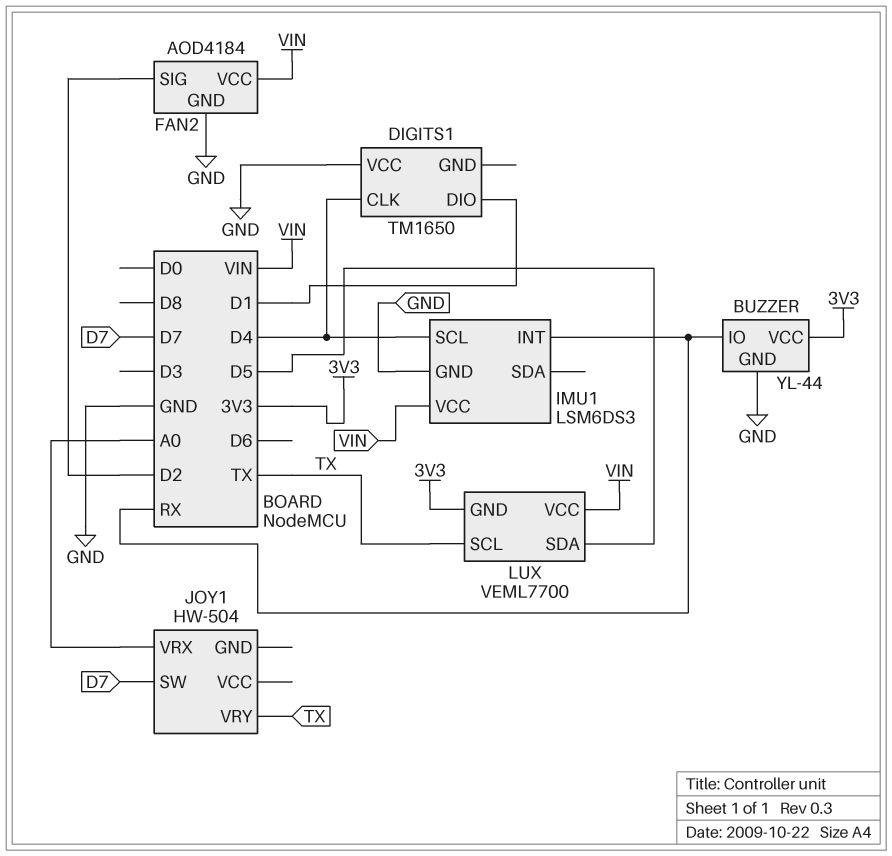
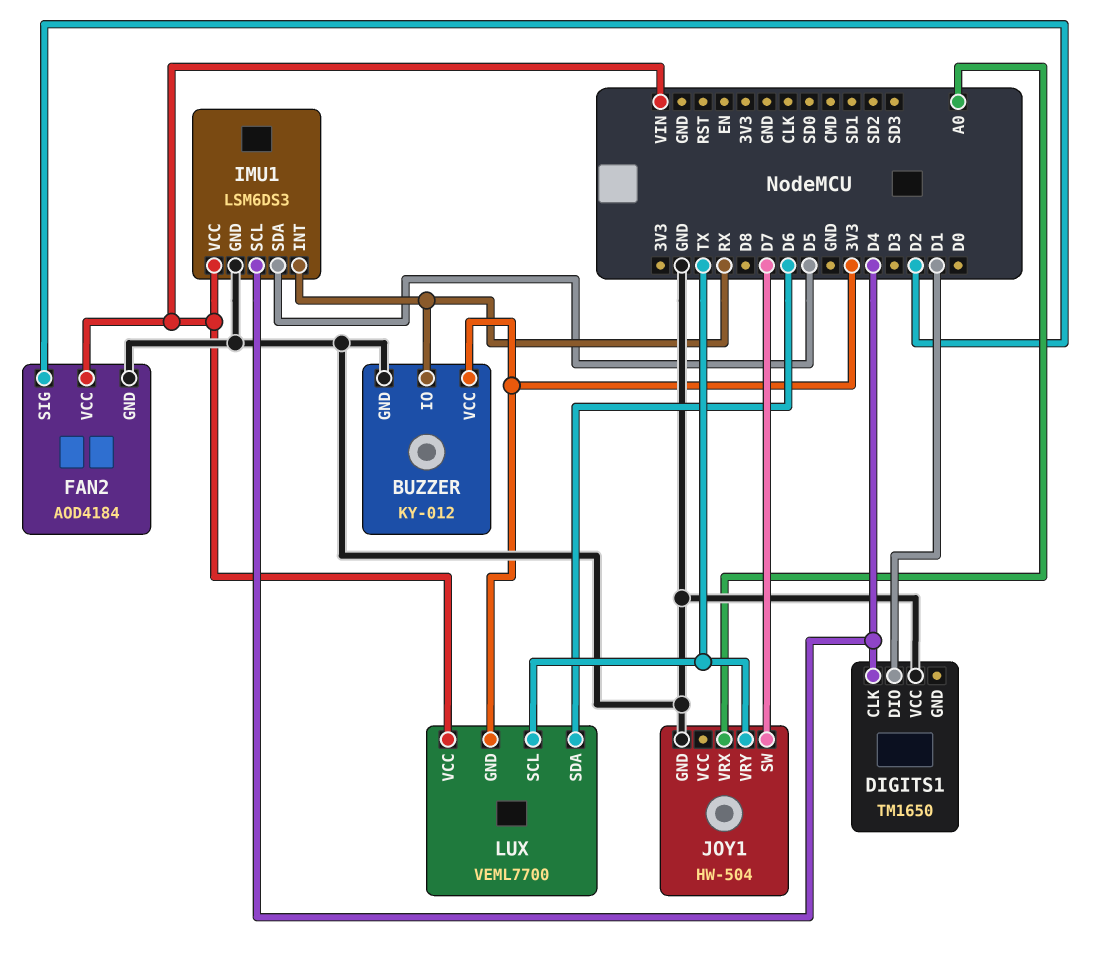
BUZZER: YL-44 -> KY-012
IMU1 pin SDA: none -> D5
JOY1 pin GND: none -> GND
LUX pin SDA: D5 -> D6

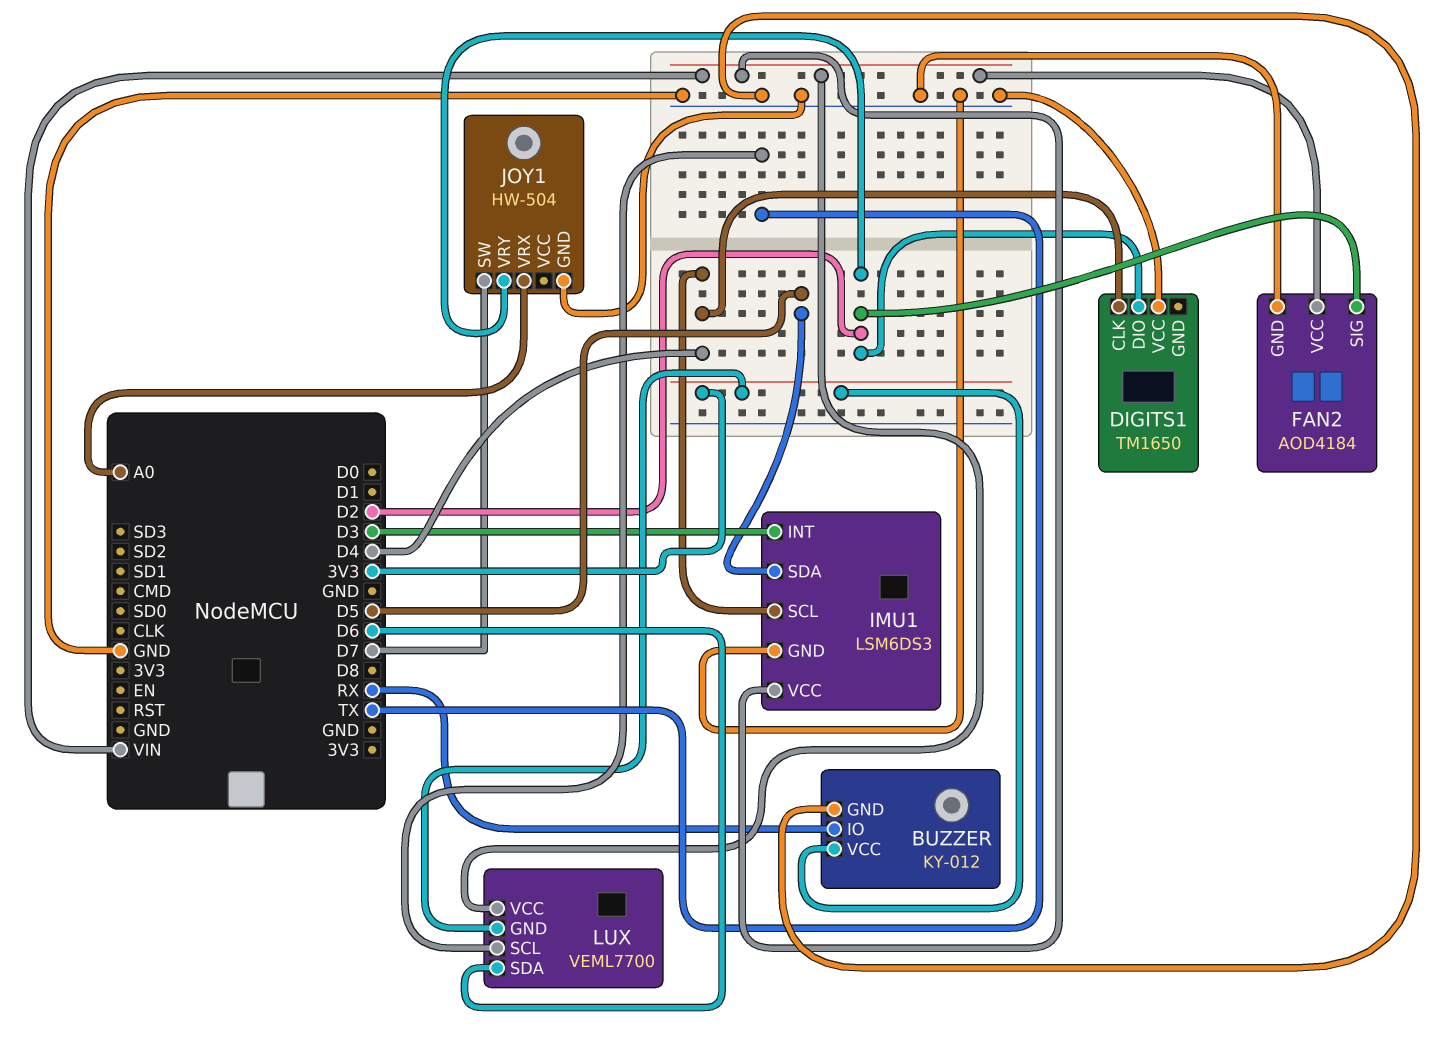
DIGITS1 pin DIO: D1 -> D2
IMU1 pin INT: RX -> D3
JOY1 pin VRY: TX -> D2

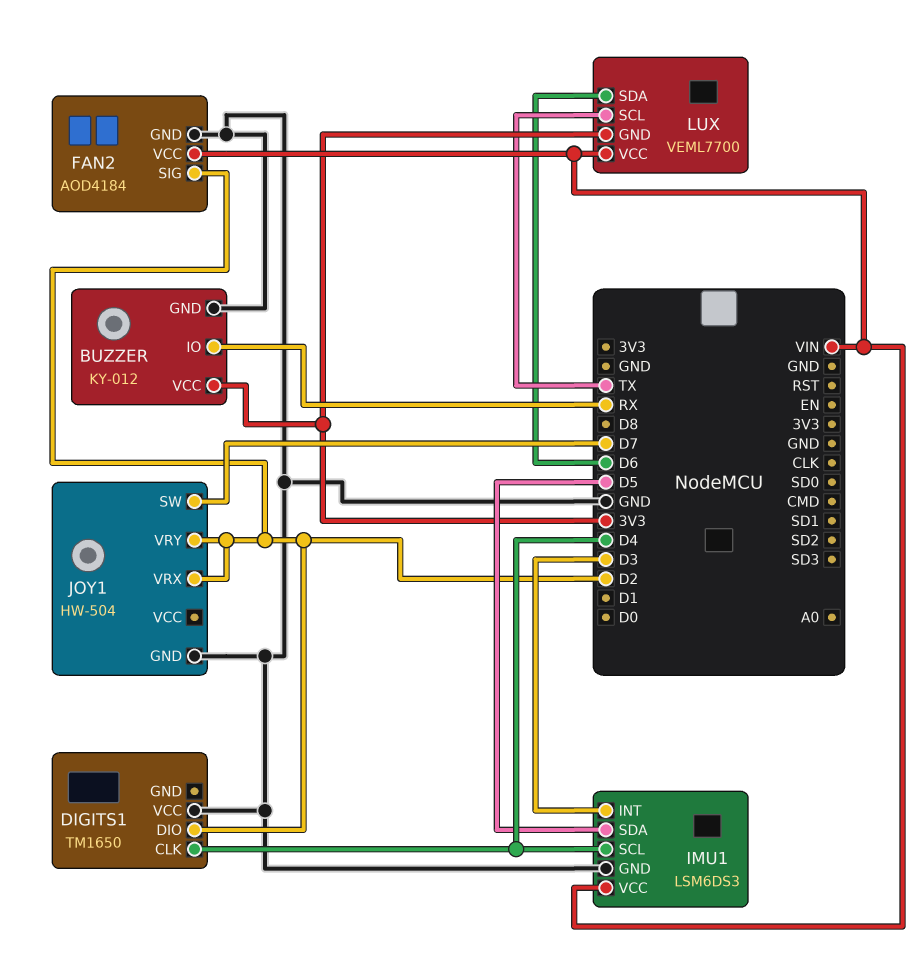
JOY1 pin VRX: A0 -> D2

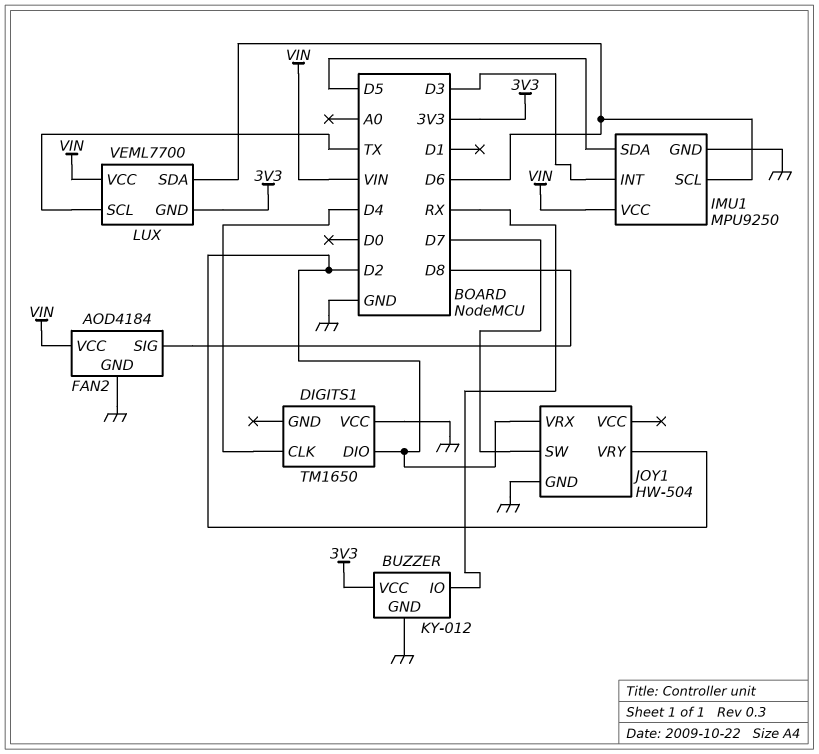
FAN2 pin SIG: D2 -> D8
IMU1: LSM6DS3 -> MPU9250
IMU1 pin SCL: D4 -> D6

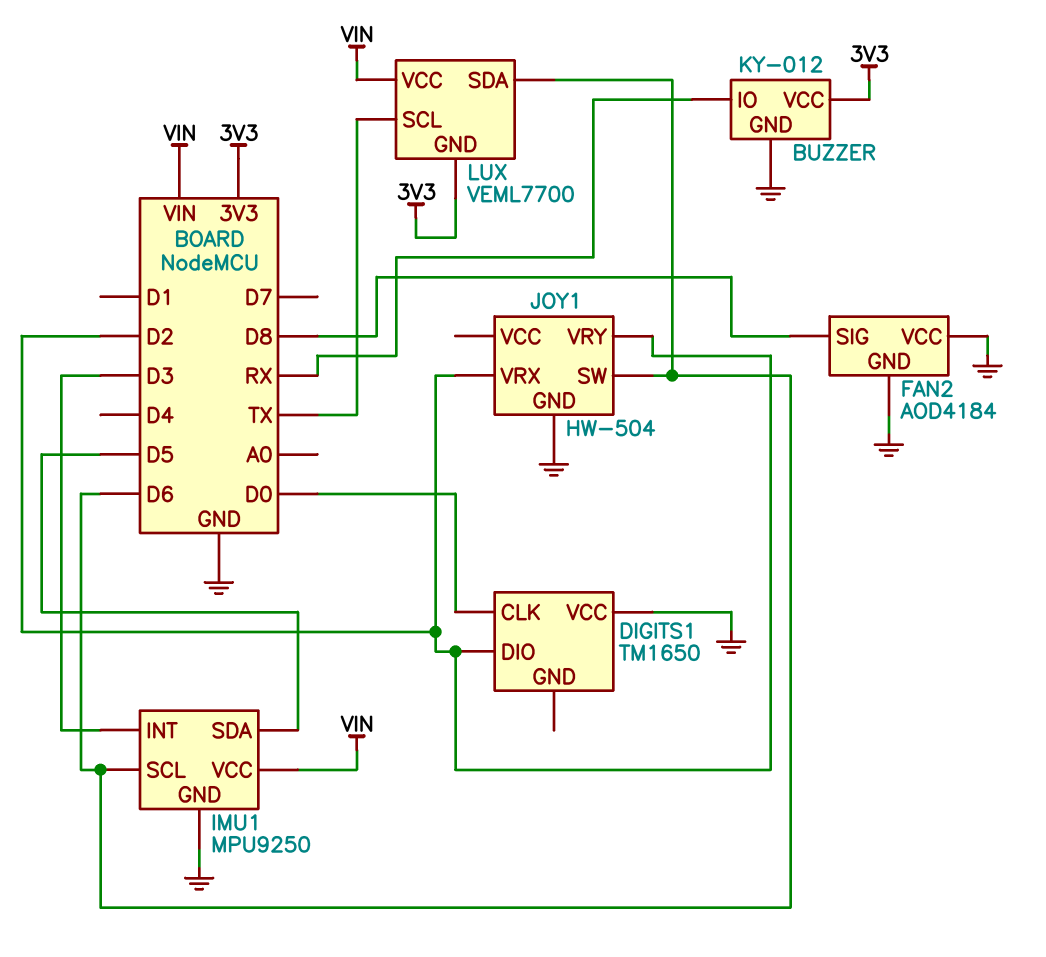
DIGITS1 pin CLK: D4 -> D0
FAN2 pin VCC: VIN -> GND
JOY1 pin SW: D7 -> D6

